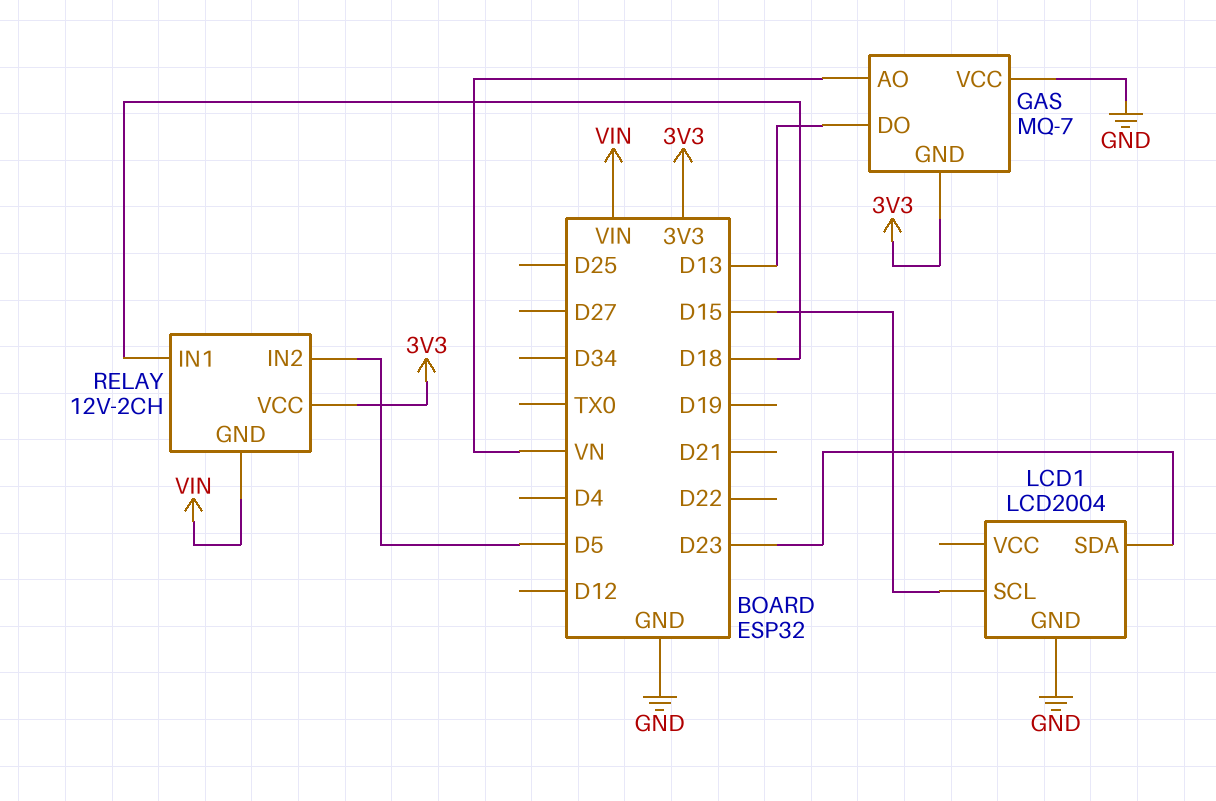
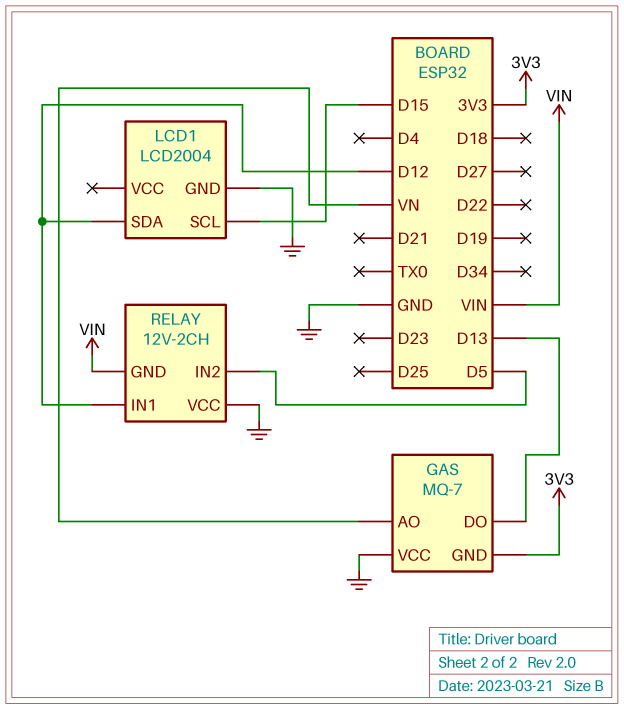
LCD1 pin SDA: D23 -> D12
RELAY pin IN1: D18 -> D12
RELAY pin VCC: 3V3 -> GND

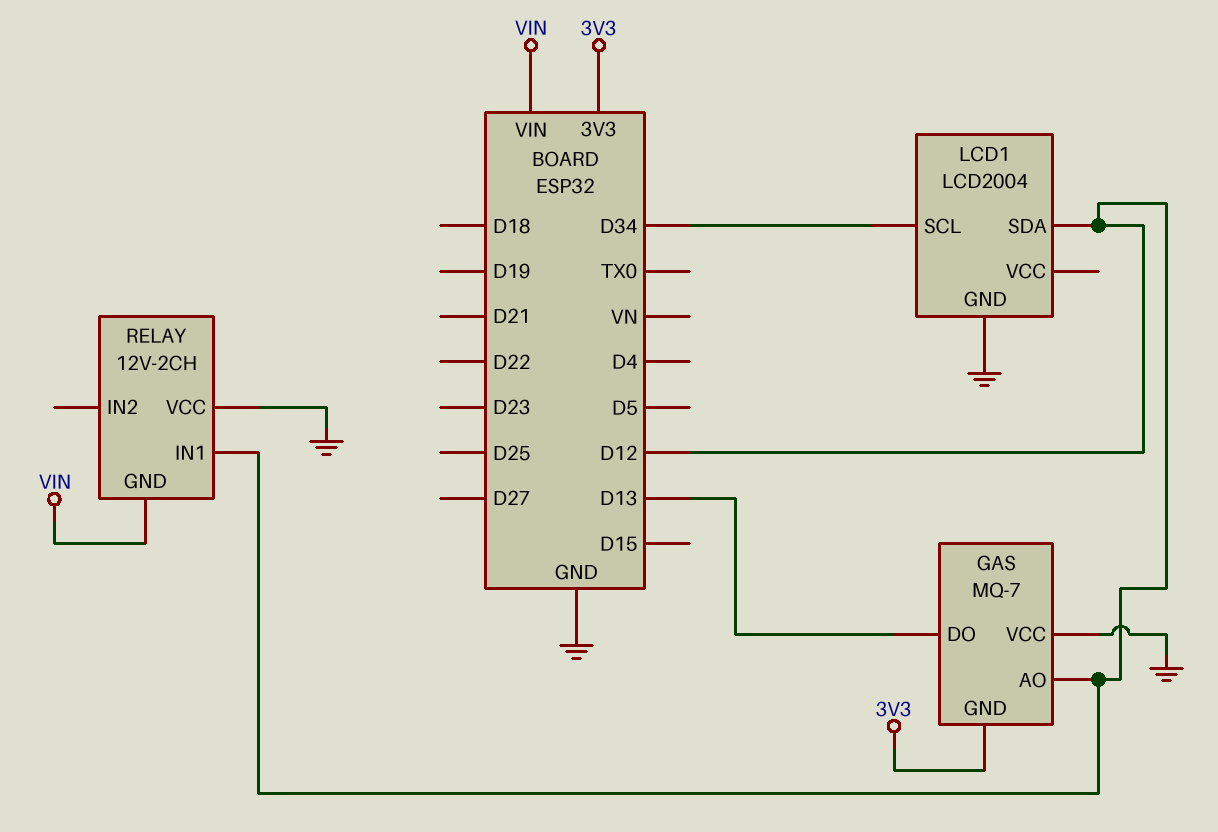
GAS pin AO: VN -> D12
LCD1 pin SCL: D15 -> D34
RELAY pin IN2: D5 -> none

